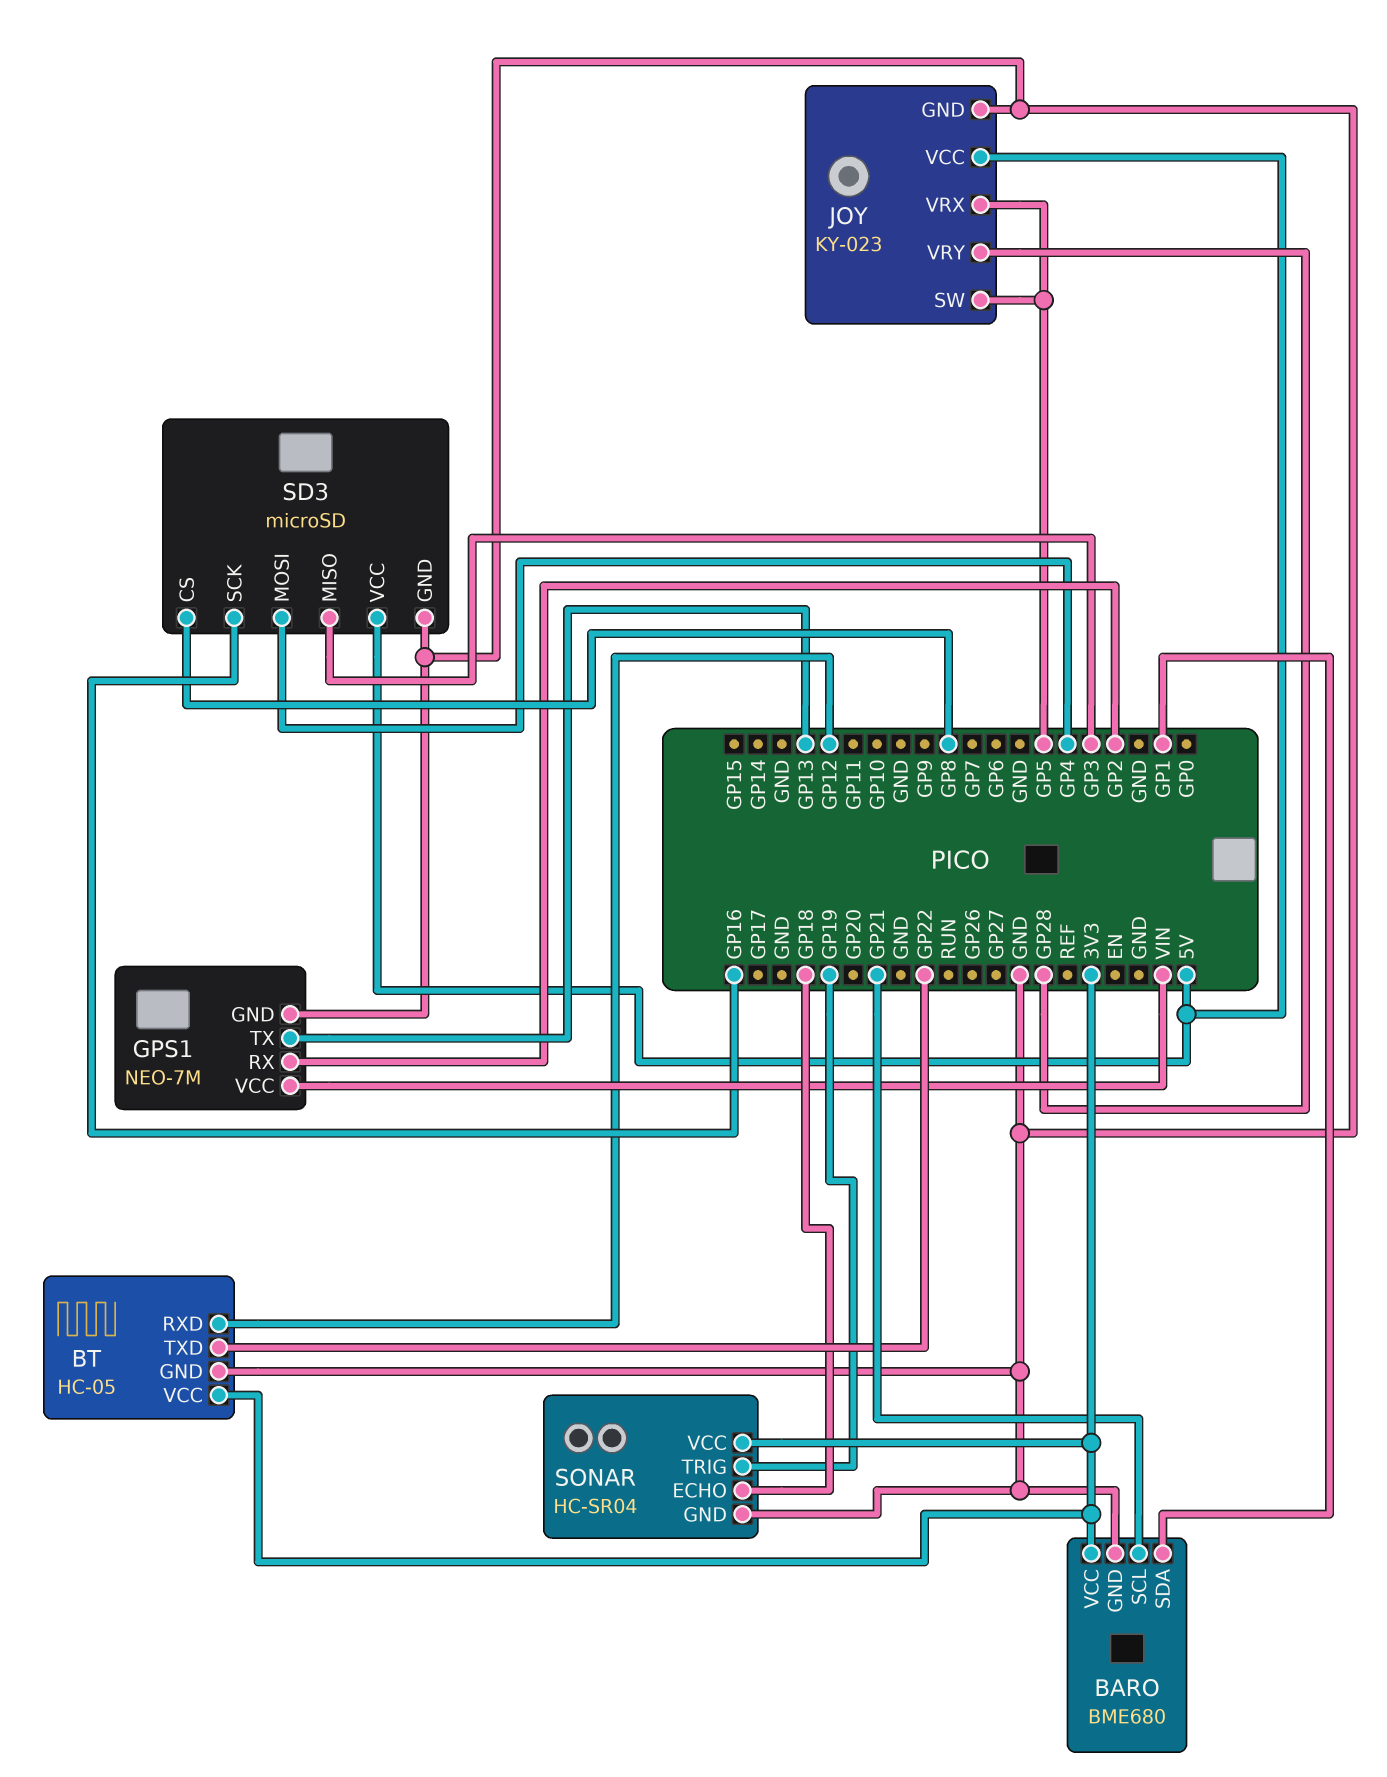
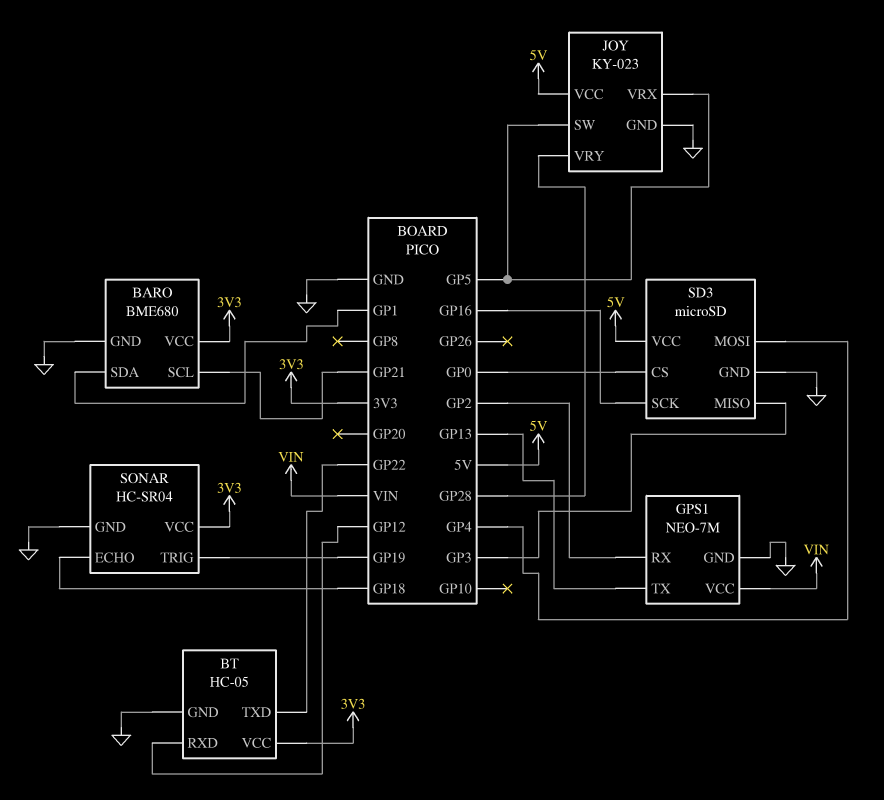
SD3 pin CS: GP8 -> GP0

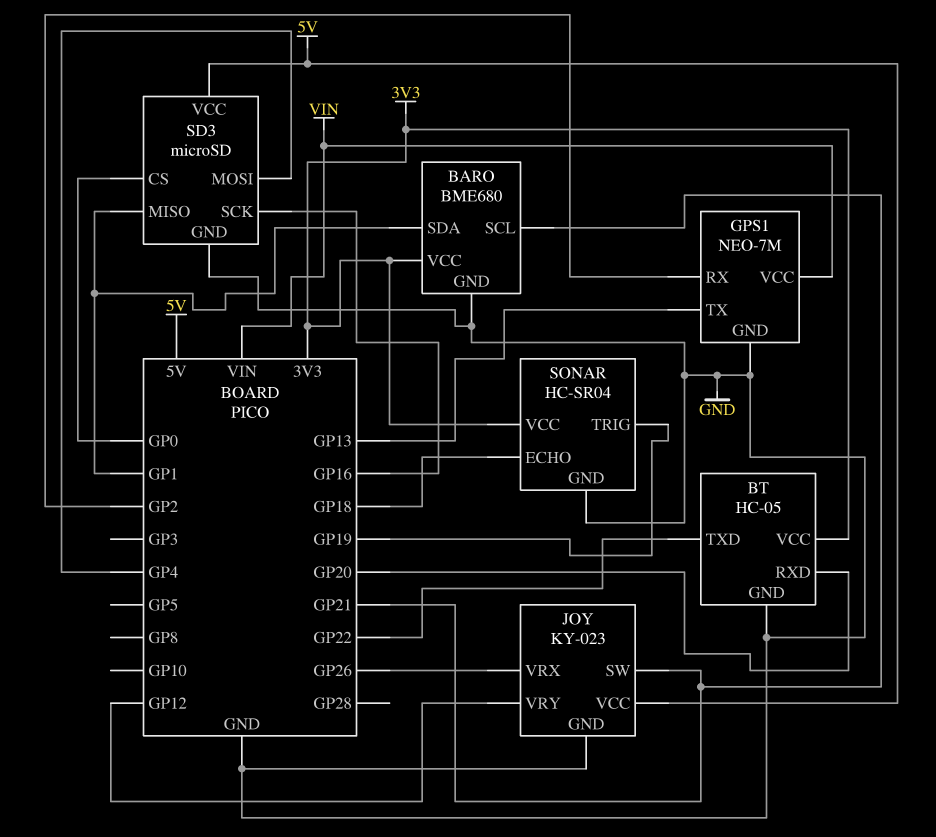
BT pin RXD: GP12 -> GP20
JOY pin SW: GP5 -> GP21
JOY pin VRX: GP5 -> GP26
JOY pin VRY: GP28 -> GP12
SD3 pin MISO: GP3 -> GP1

